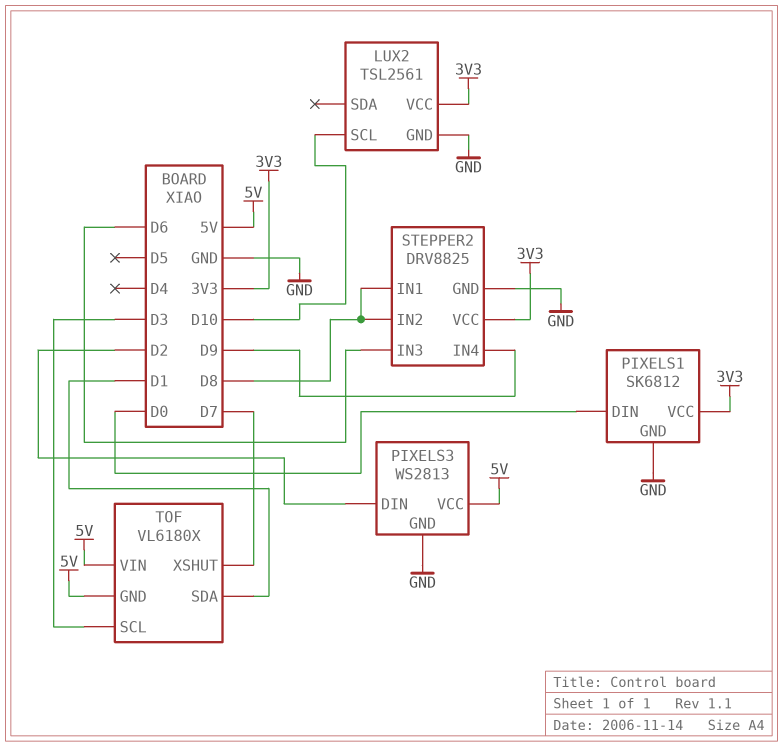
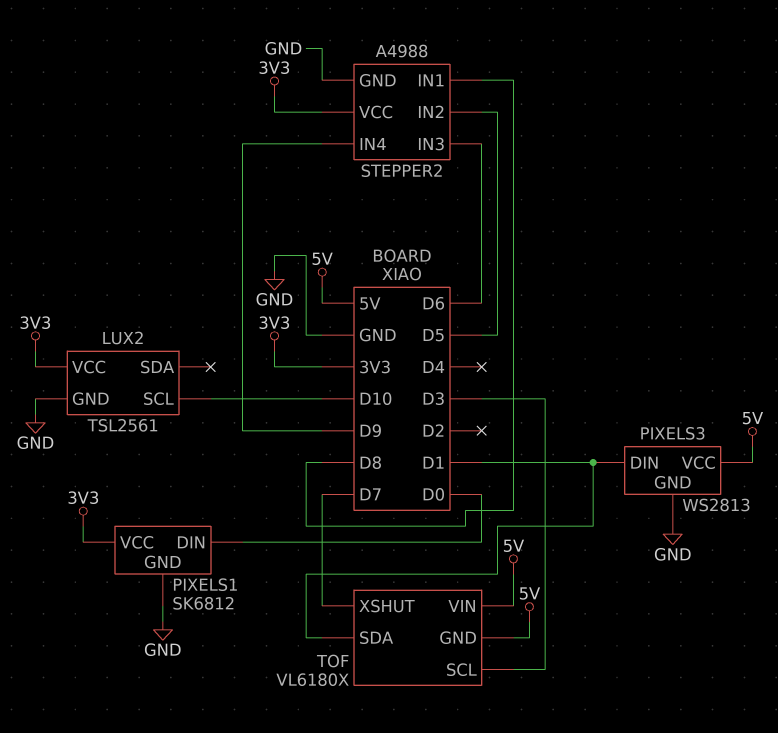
PIXELS3 pin DIN: D2 -> D1
STEPPER2: DRV8825 -> A4988
STEPPER2 pin IN2: D8 -> D5

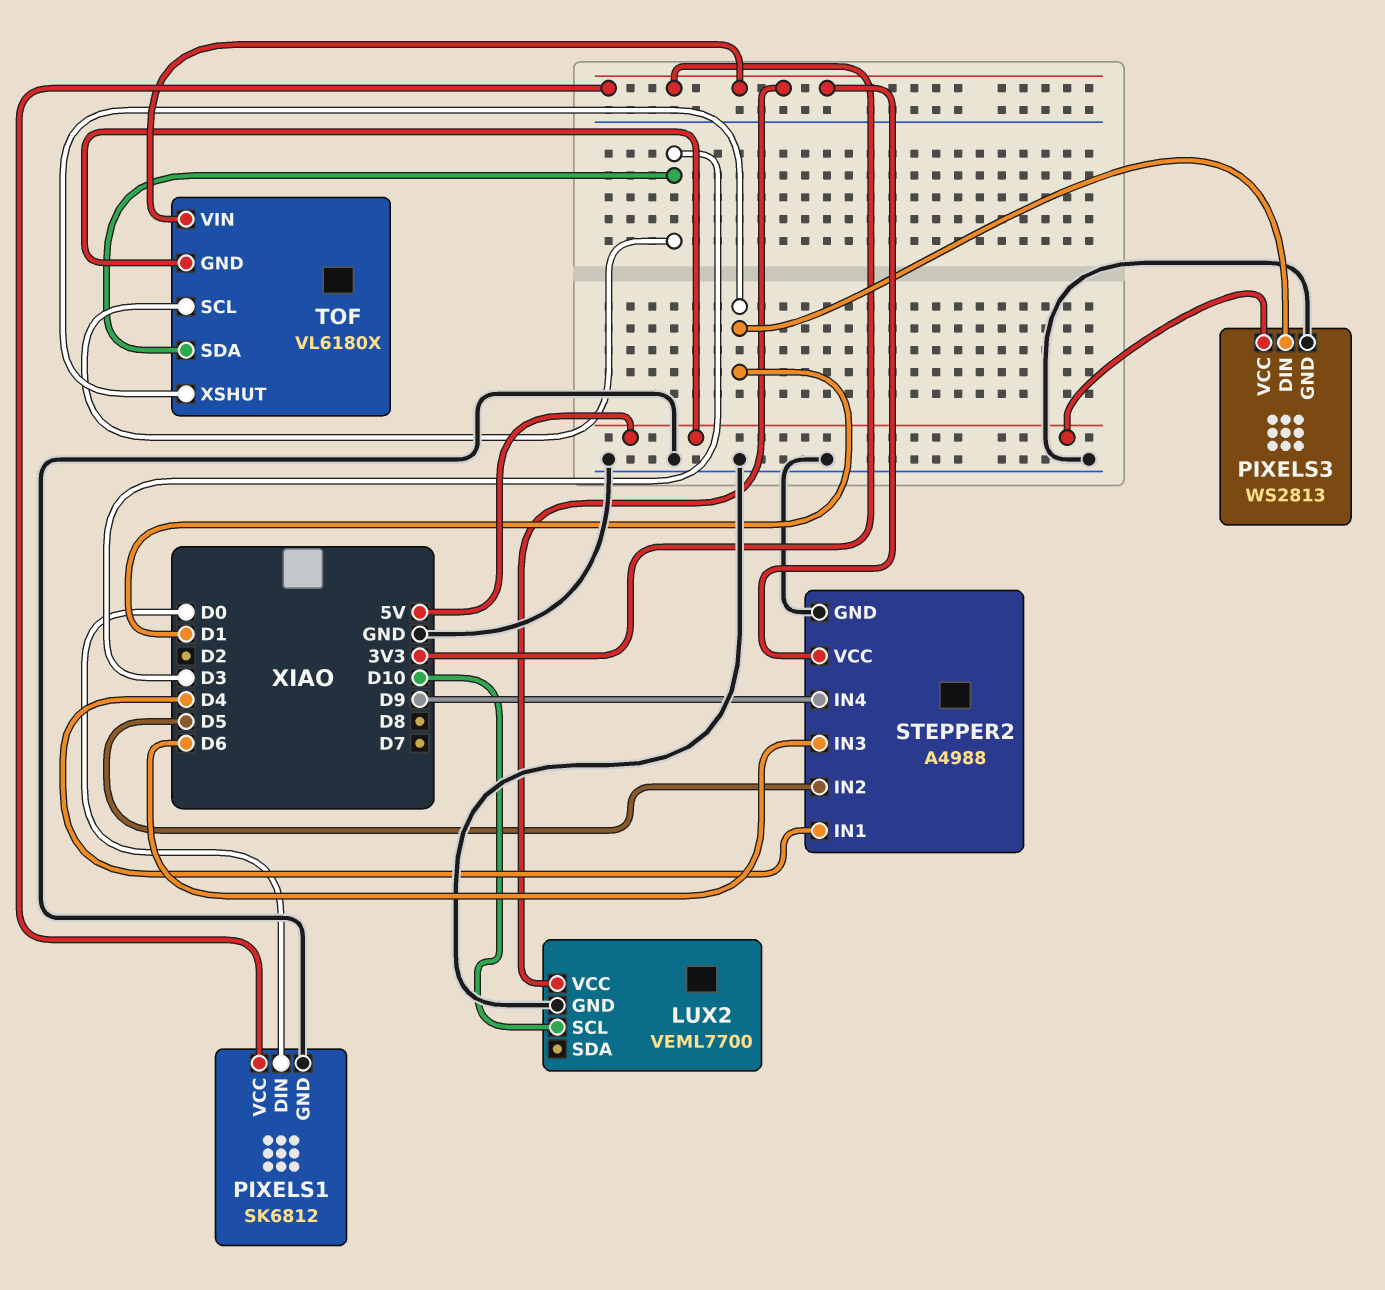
LUX2: TSL2561 -> VEML7700
STEPPER2 pin IN1: D8 -> D4
TOF pin SDA: D1 -> D3
TOF pin VIN: 5V -> 3V3
TOF pin XSHUT: D7 -> D1

